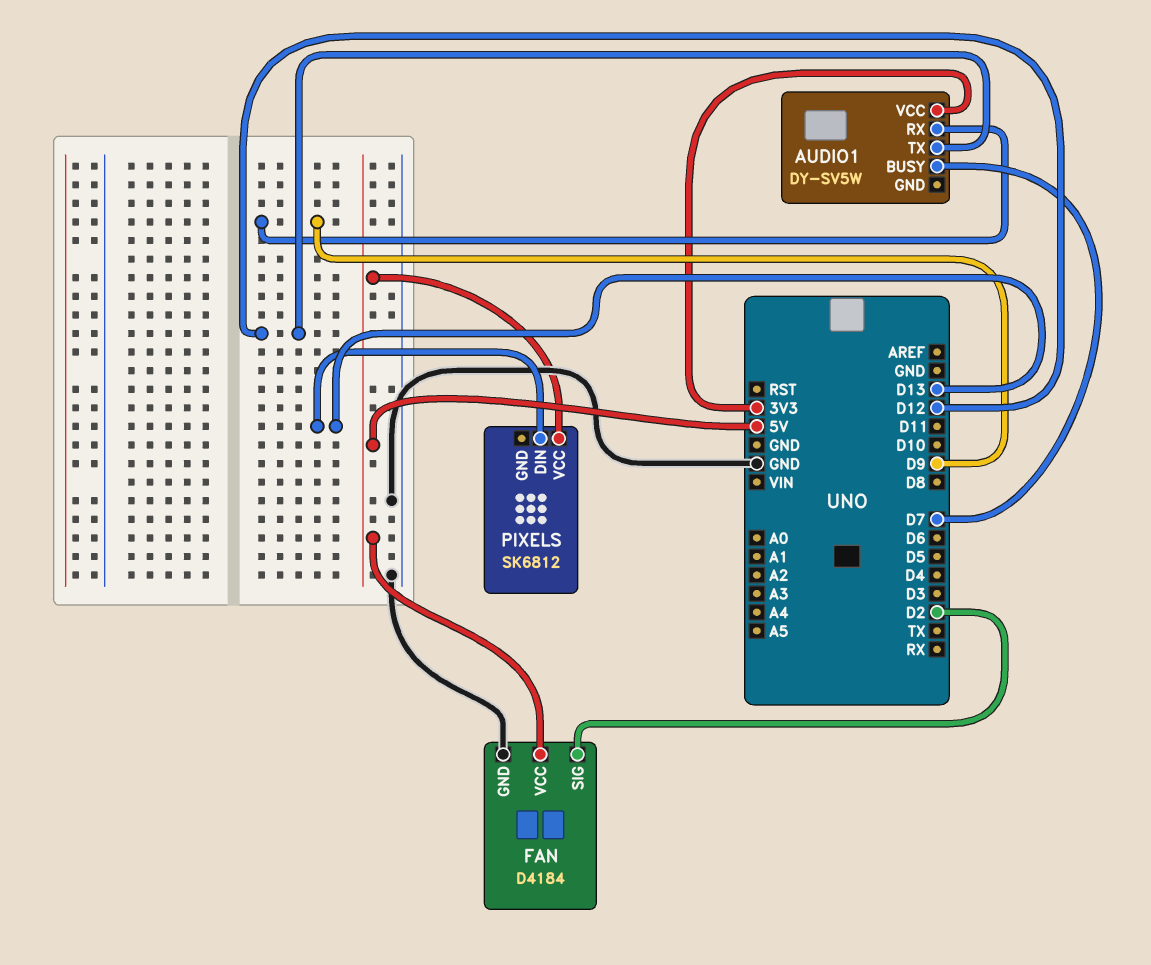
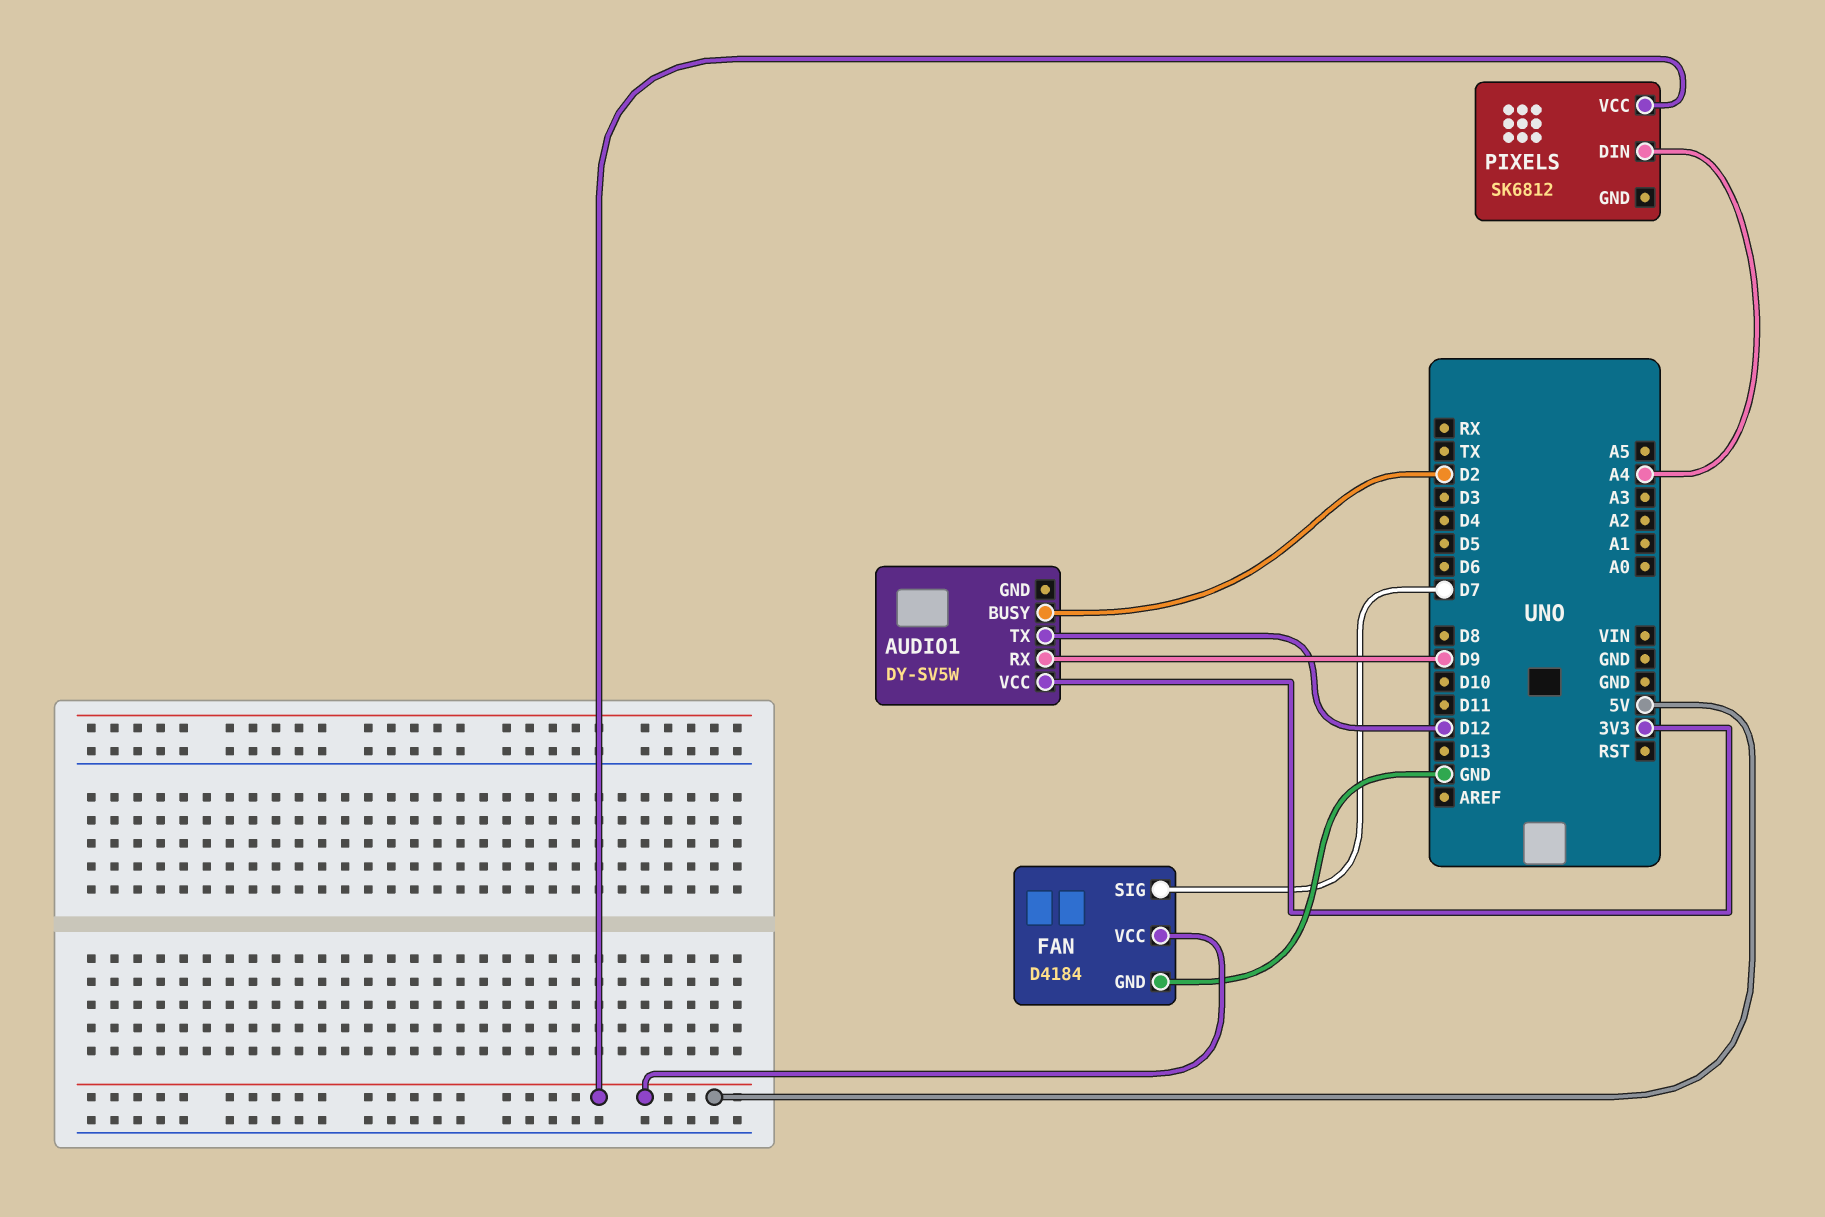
AUDIO1 pin BUSY: D7 -> D2
FAN pin SIG: D2 -> D7
PIXELS pin DIN: D13 -> A4

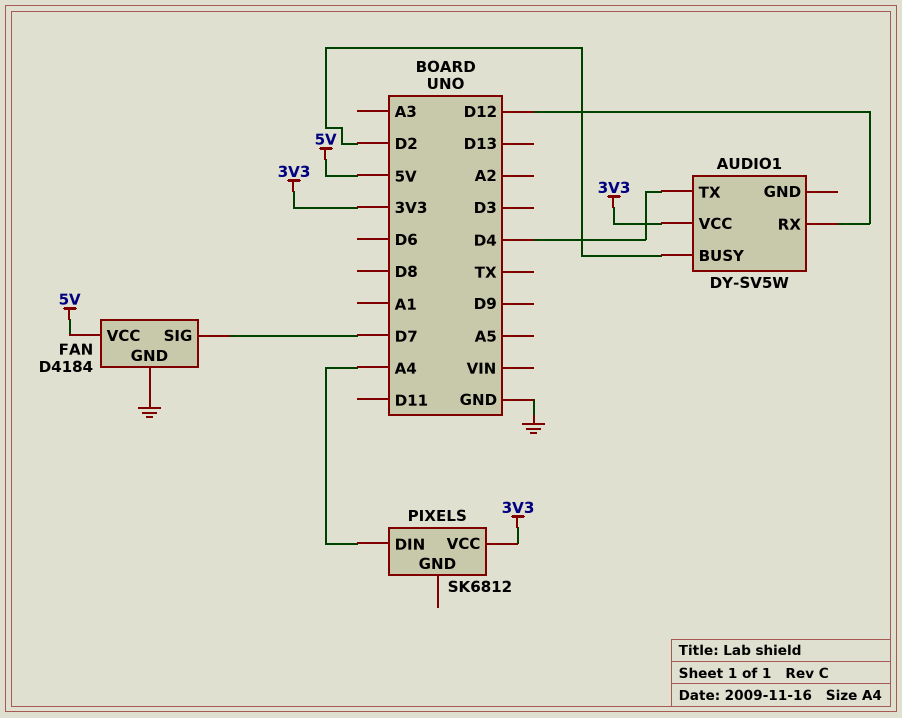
AUDIO1 pin RX: D9 -> D12
AUDIO1 pin TX: D12 -> D4
PIXELS pin VCC: 5V -> 3V3

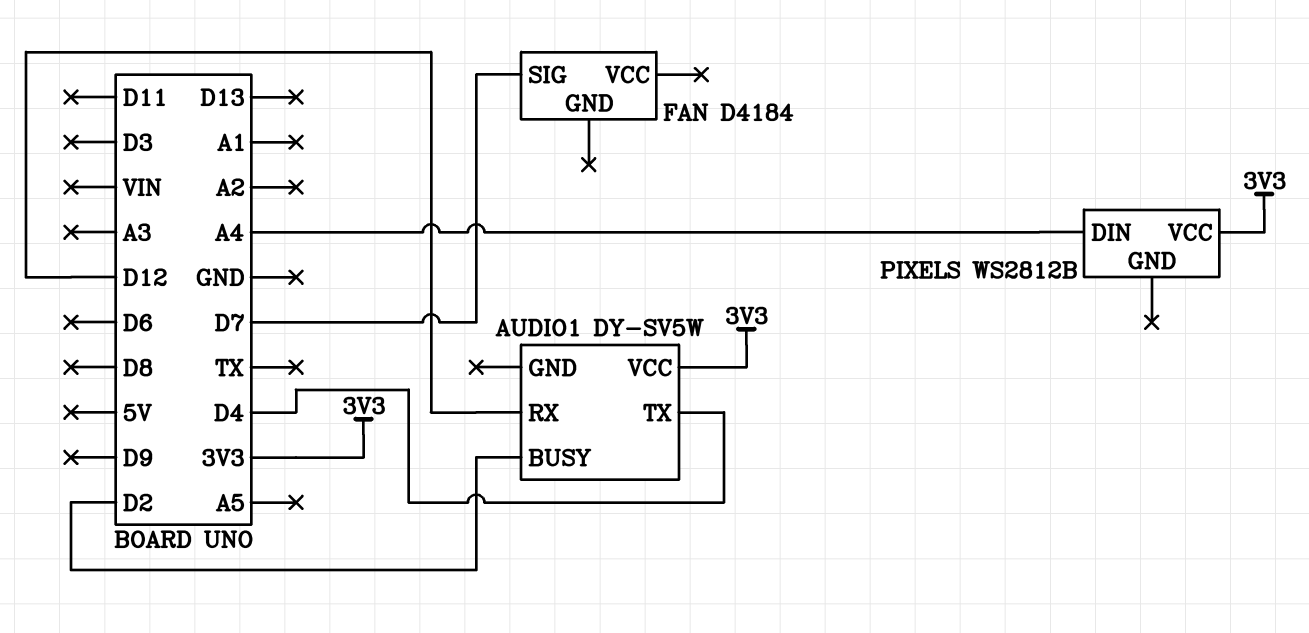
FAN pin GND: GND -> none
FAN pin VCC: 5V -> none
PIXELS: SK6812 -> WS2812B

